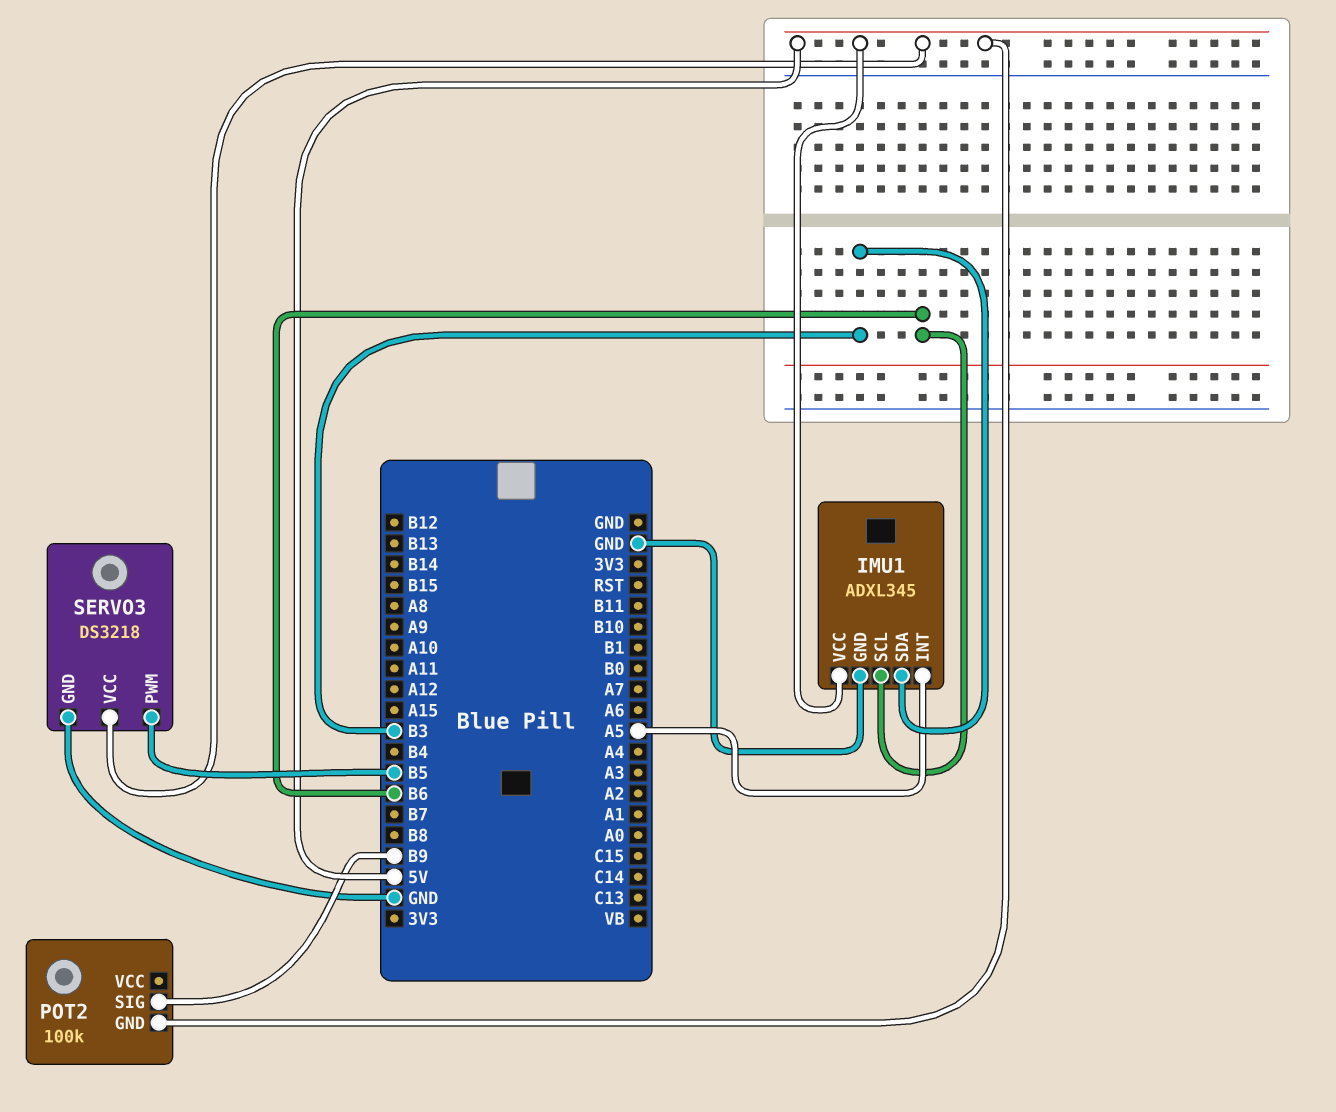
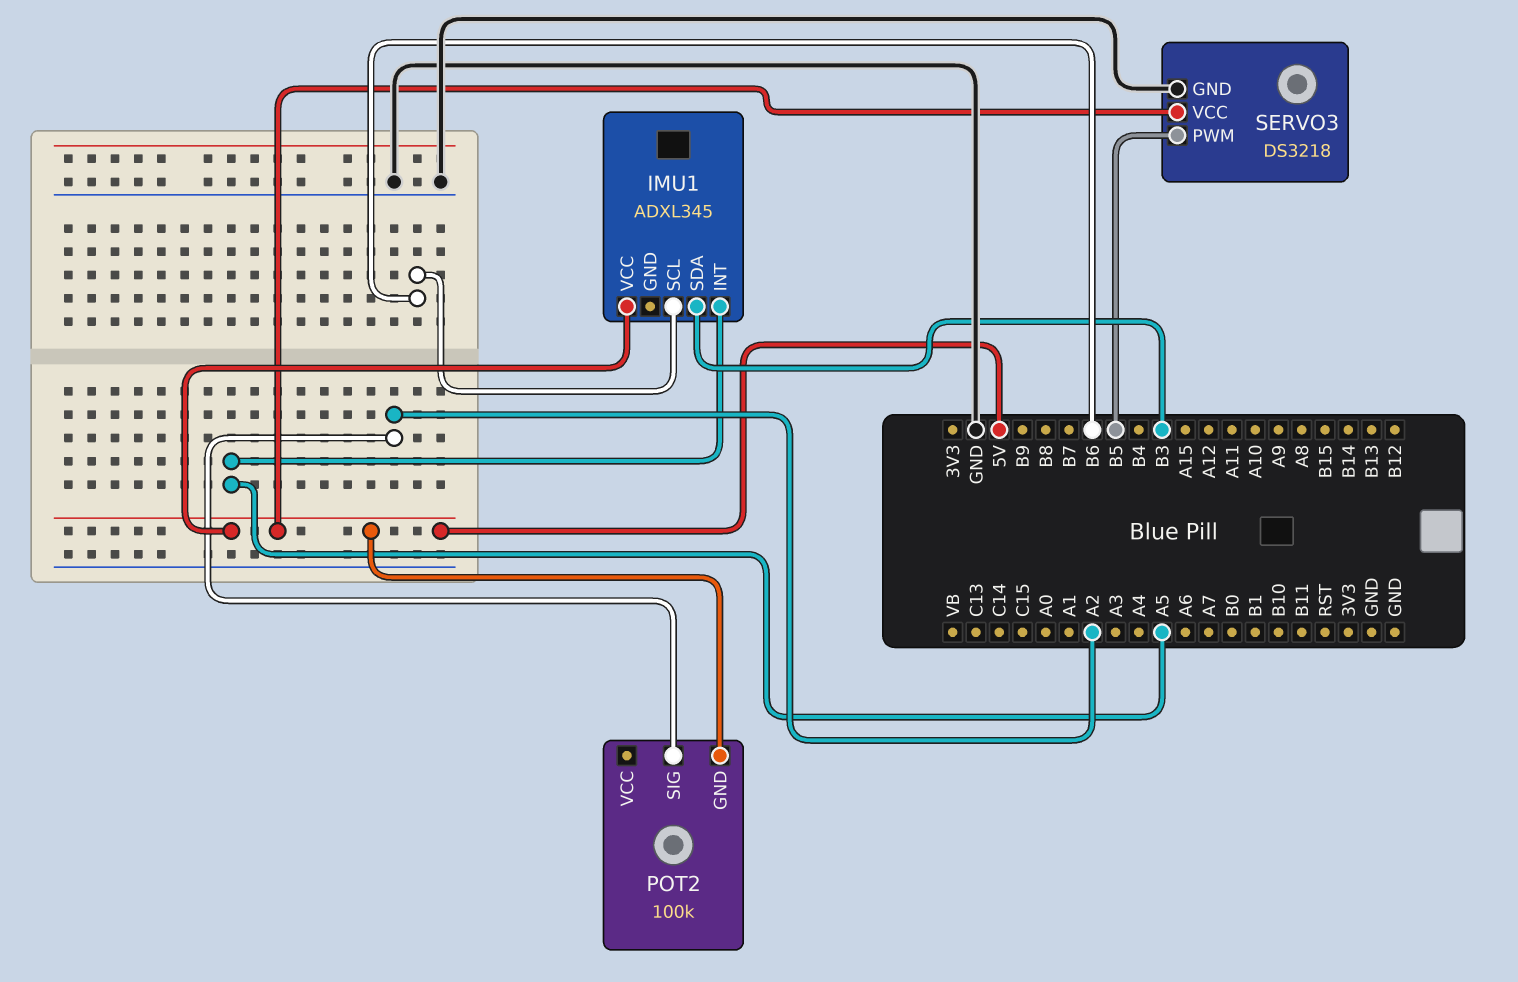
IMU1 pin GND: GND -> none
POT2 pin SIG: B9 -> A2

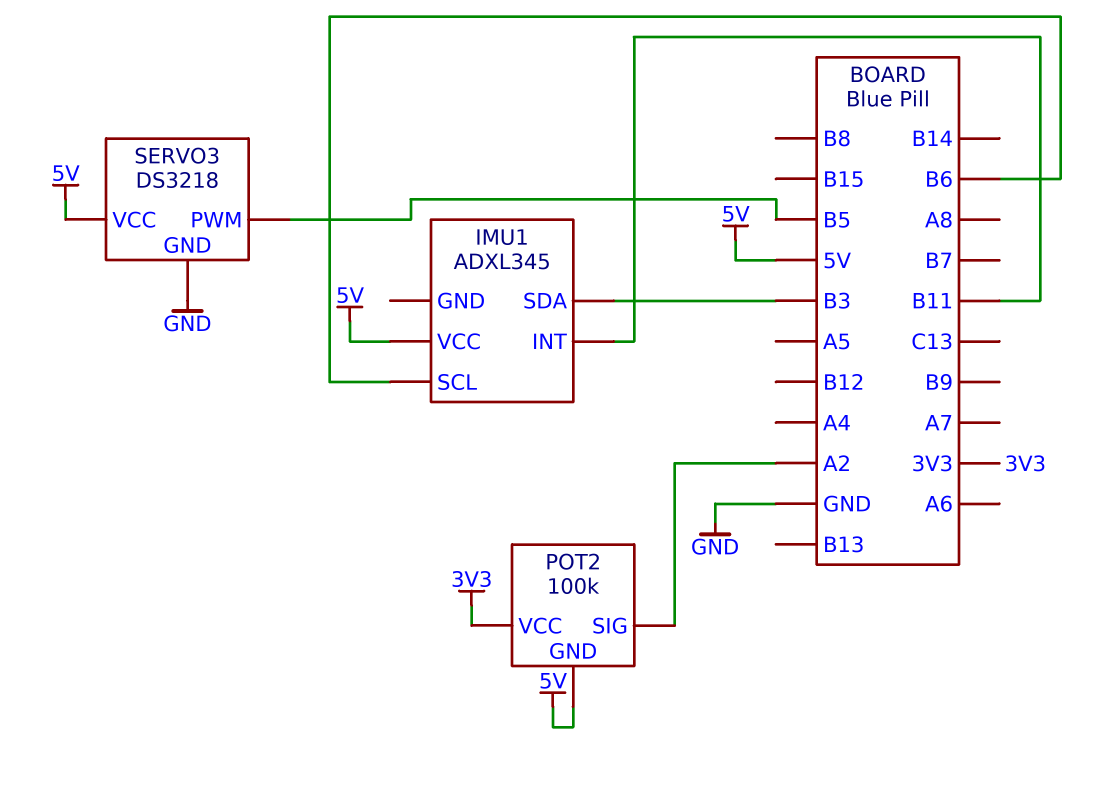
IMU1 pin INT: A5 -> B11
POT2 pin VCC: none -> 3V3

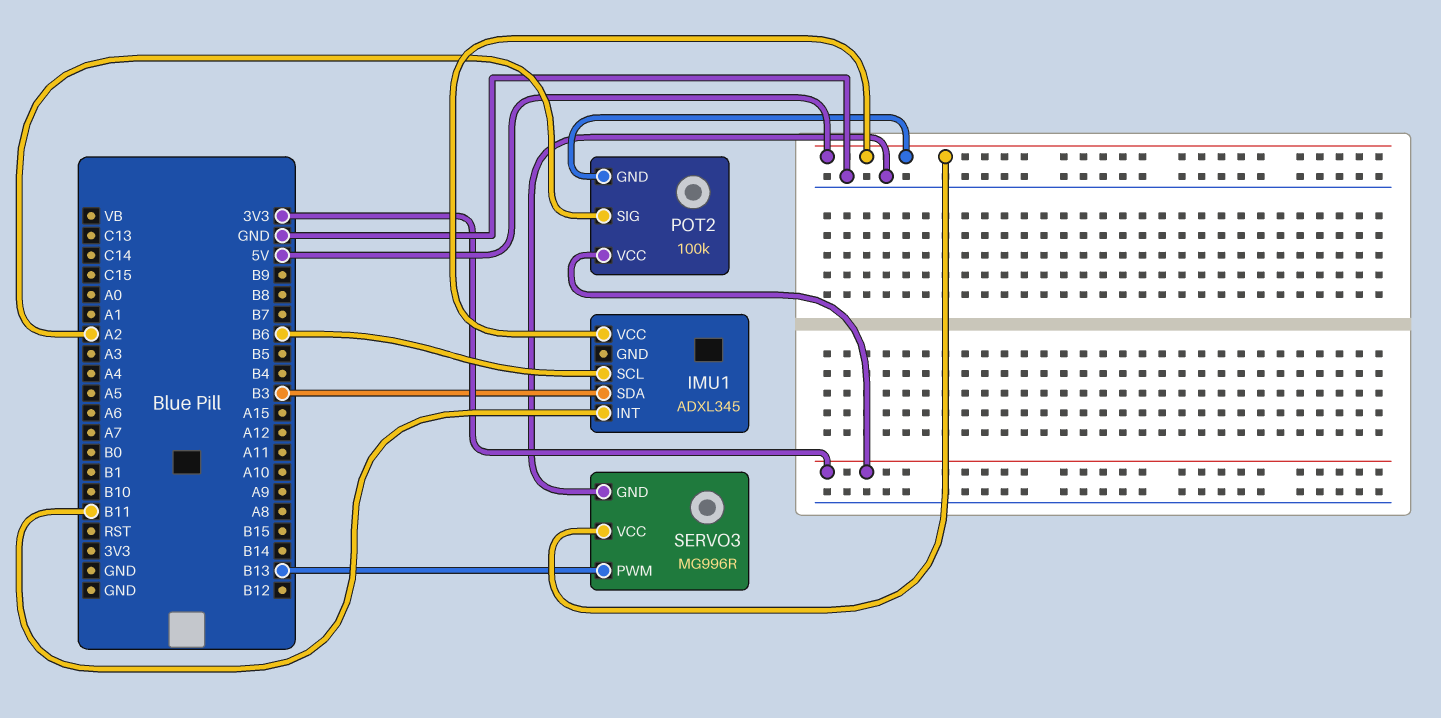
SERVO3: DS3218 -> MG996R
SERVO3 pin PWM: B5 -> B13

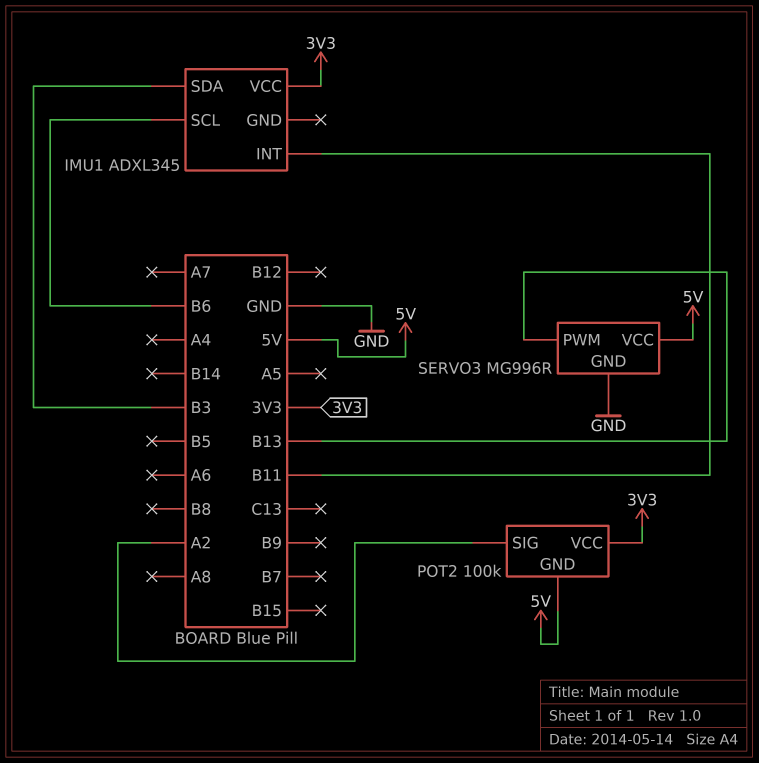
IMU1 pin VCC: 5V -> 3V3

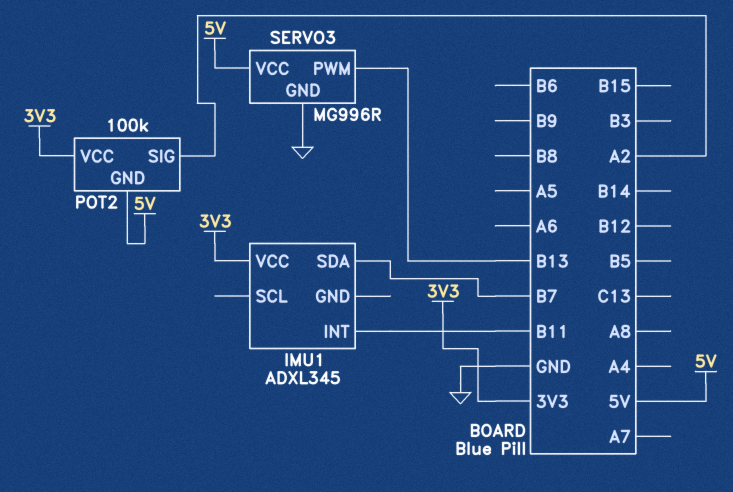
IMU1 pin SCL: B6 -> none
IMU1 pin SDA: B3 -> B7

